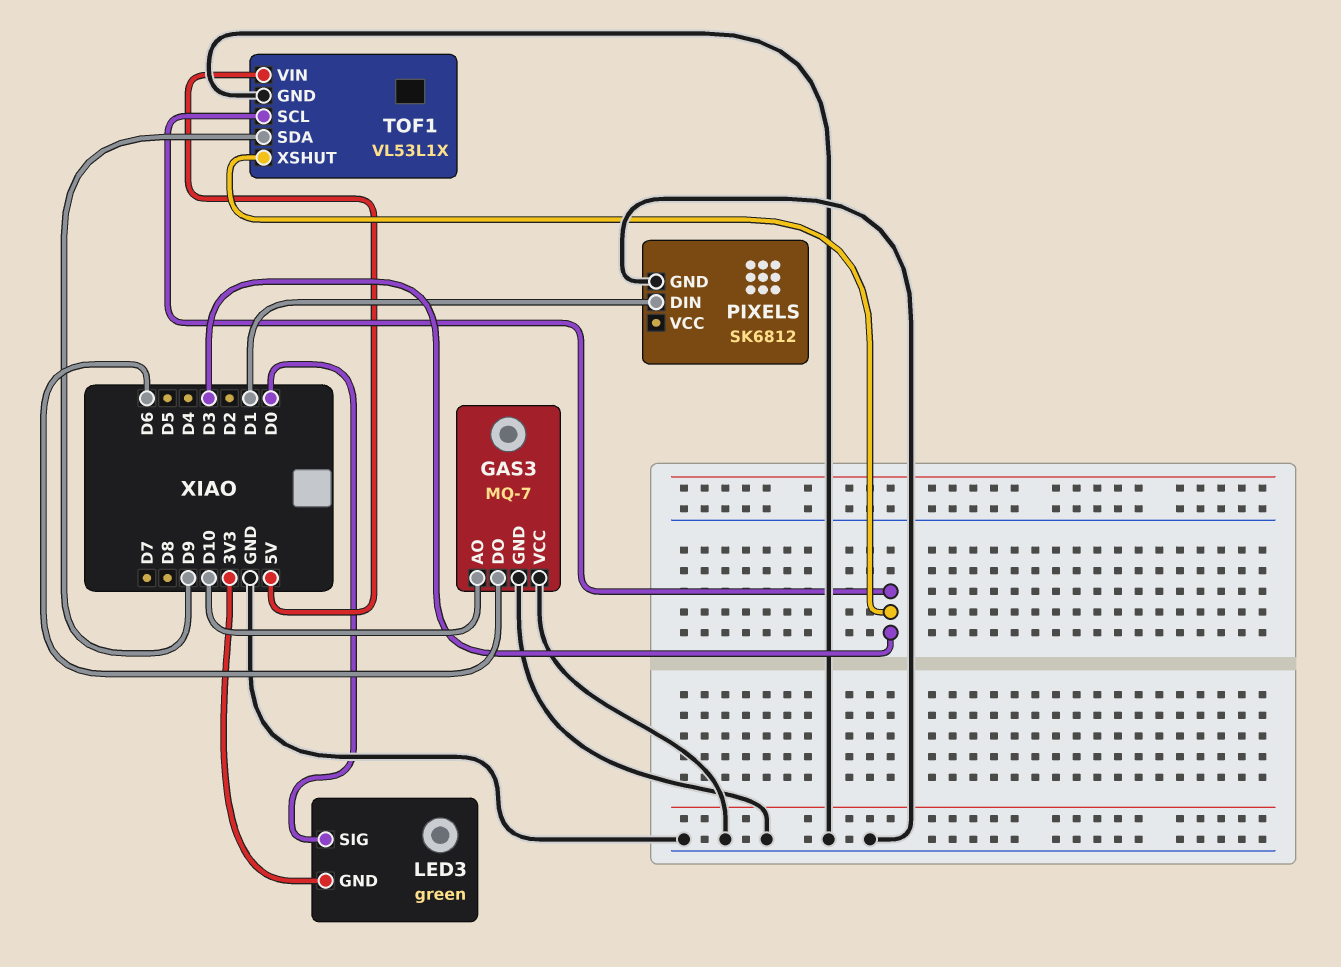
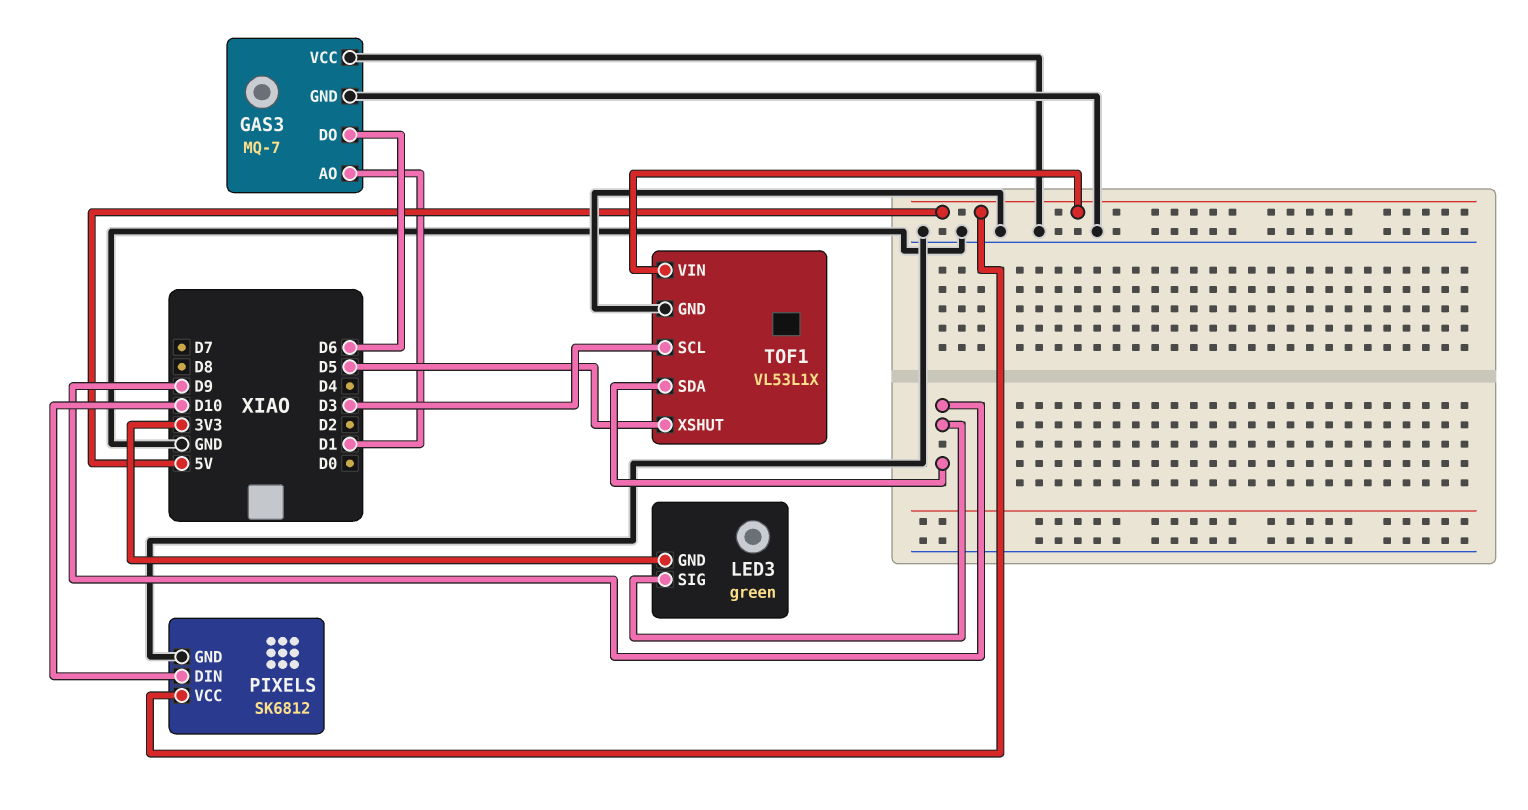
GAS3 pin AO: D10 -> D1
LED3 pin SIG: D0 -> D9
PIXELS pin DIN: D1 -> D10
PIXELS pin VCC: none -> 5V
TOF1 pin XSHUT: D3 -> D5

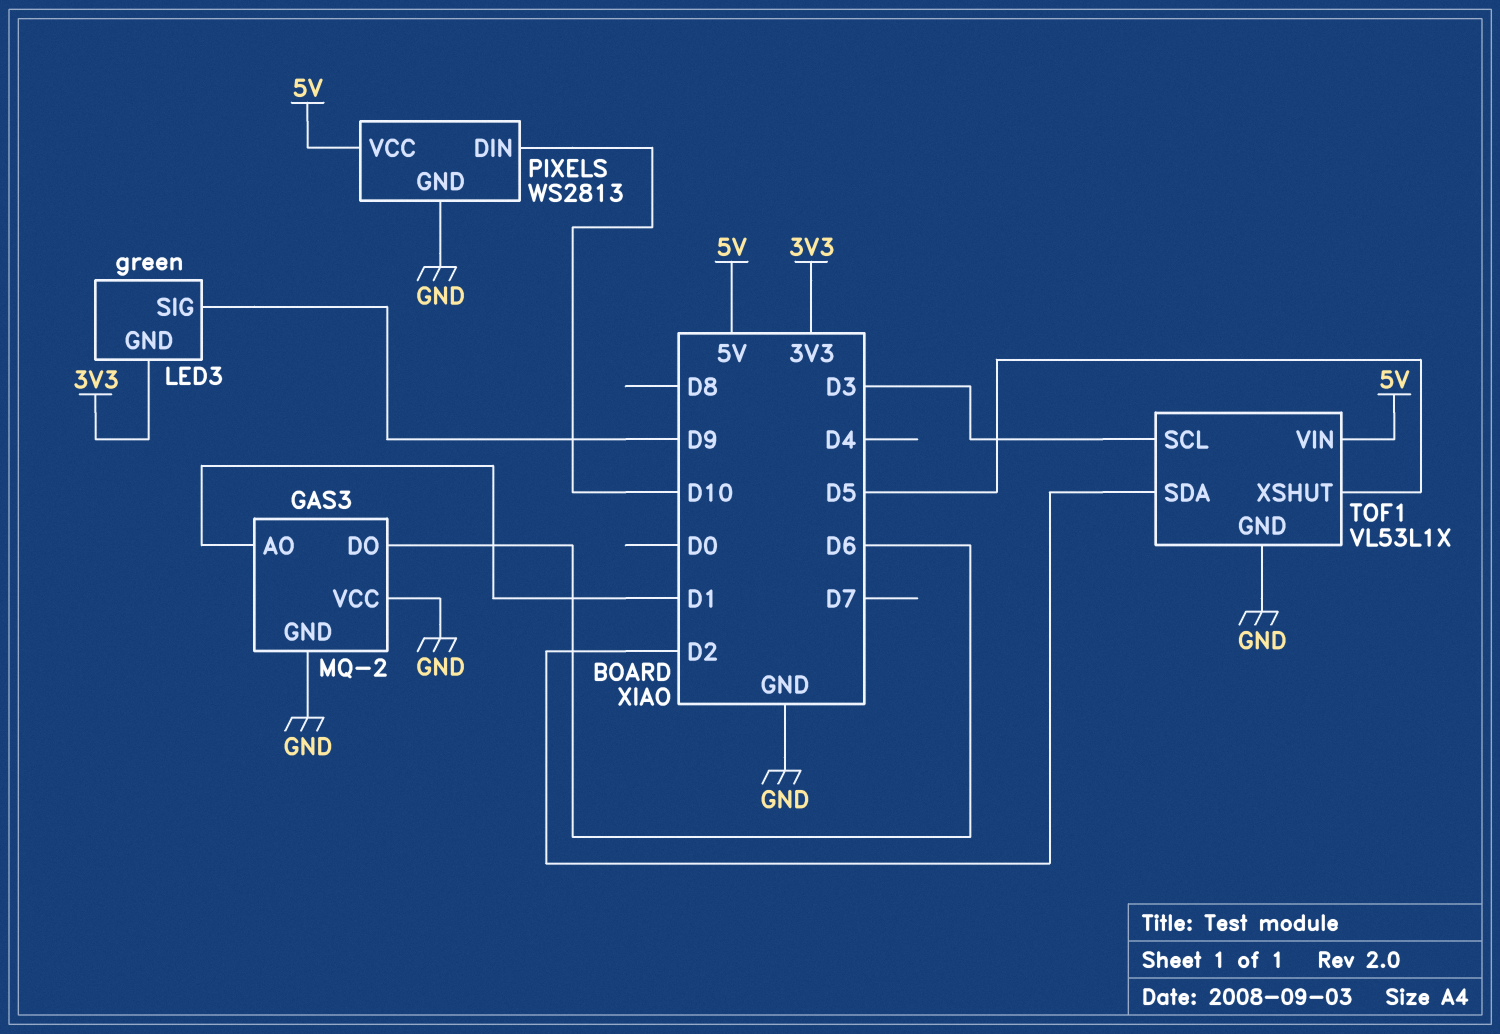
GAS3: MQ-7 -> MQ-2
PIXELS: SK6812 -> WS2813
TOF1 pin SDA: D9 -> D2

